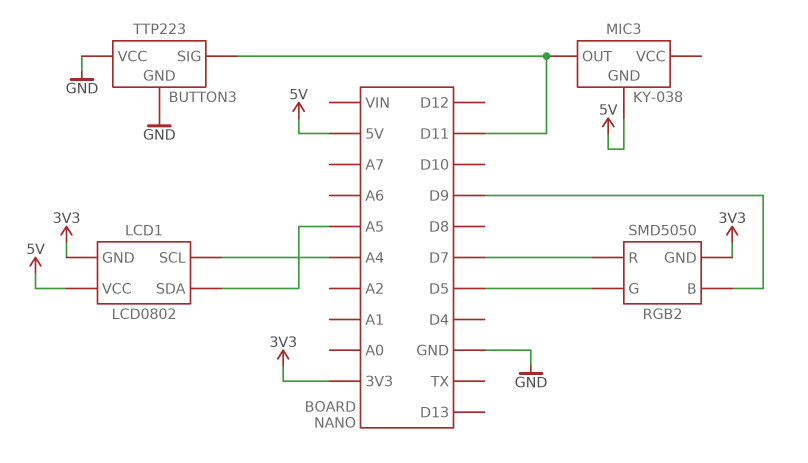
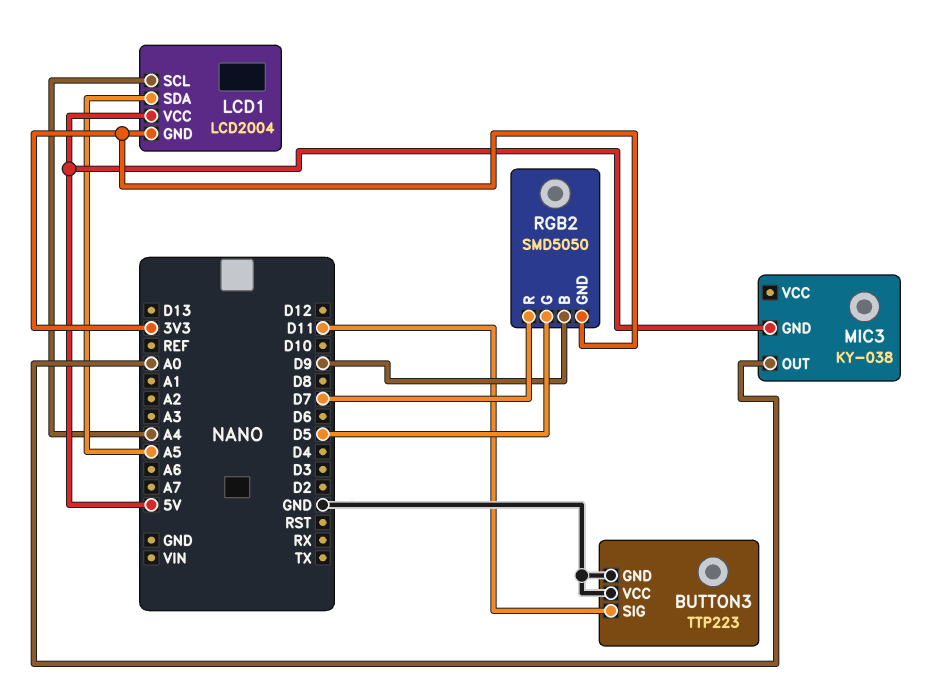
LCD1: LCD0802 -> LCD2004
MIC3 pin OUT: D11 -> A0

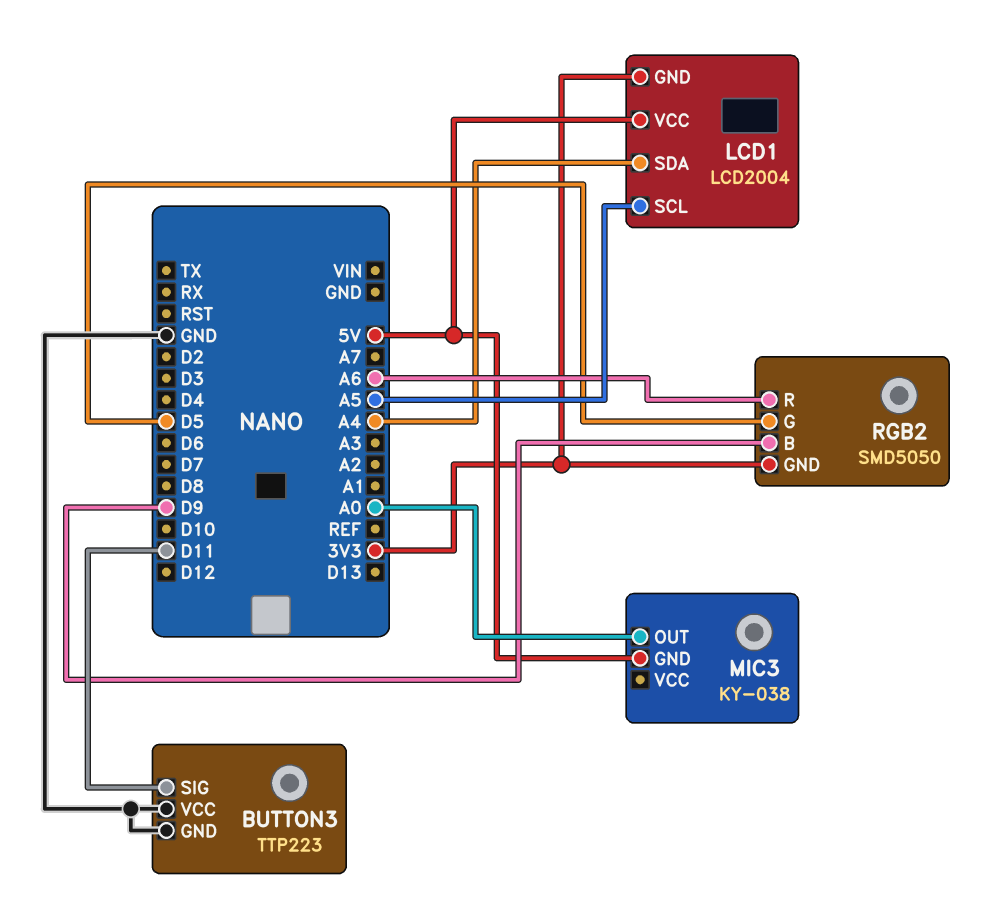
LCD1 pin SCL: A4 -> A5
LCD1 pin SDA: A5 -> A4
RGB2 pin R: D7 -> A6

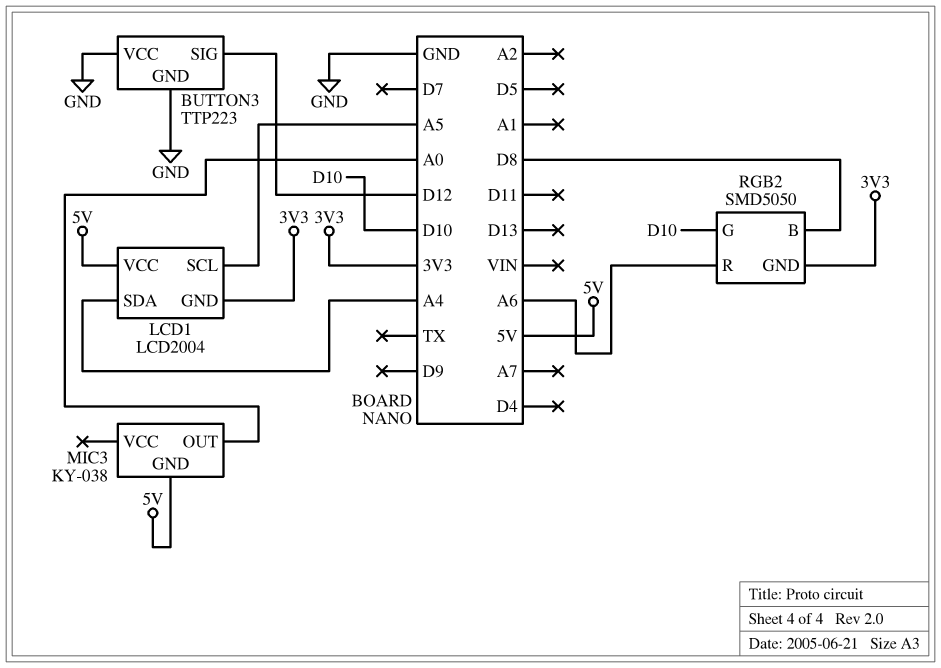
BUTTON3 pin SIG: D11 -> D12
RGB2 pin B: D9 -> D8
RGB2 pin G: D5 -> D10

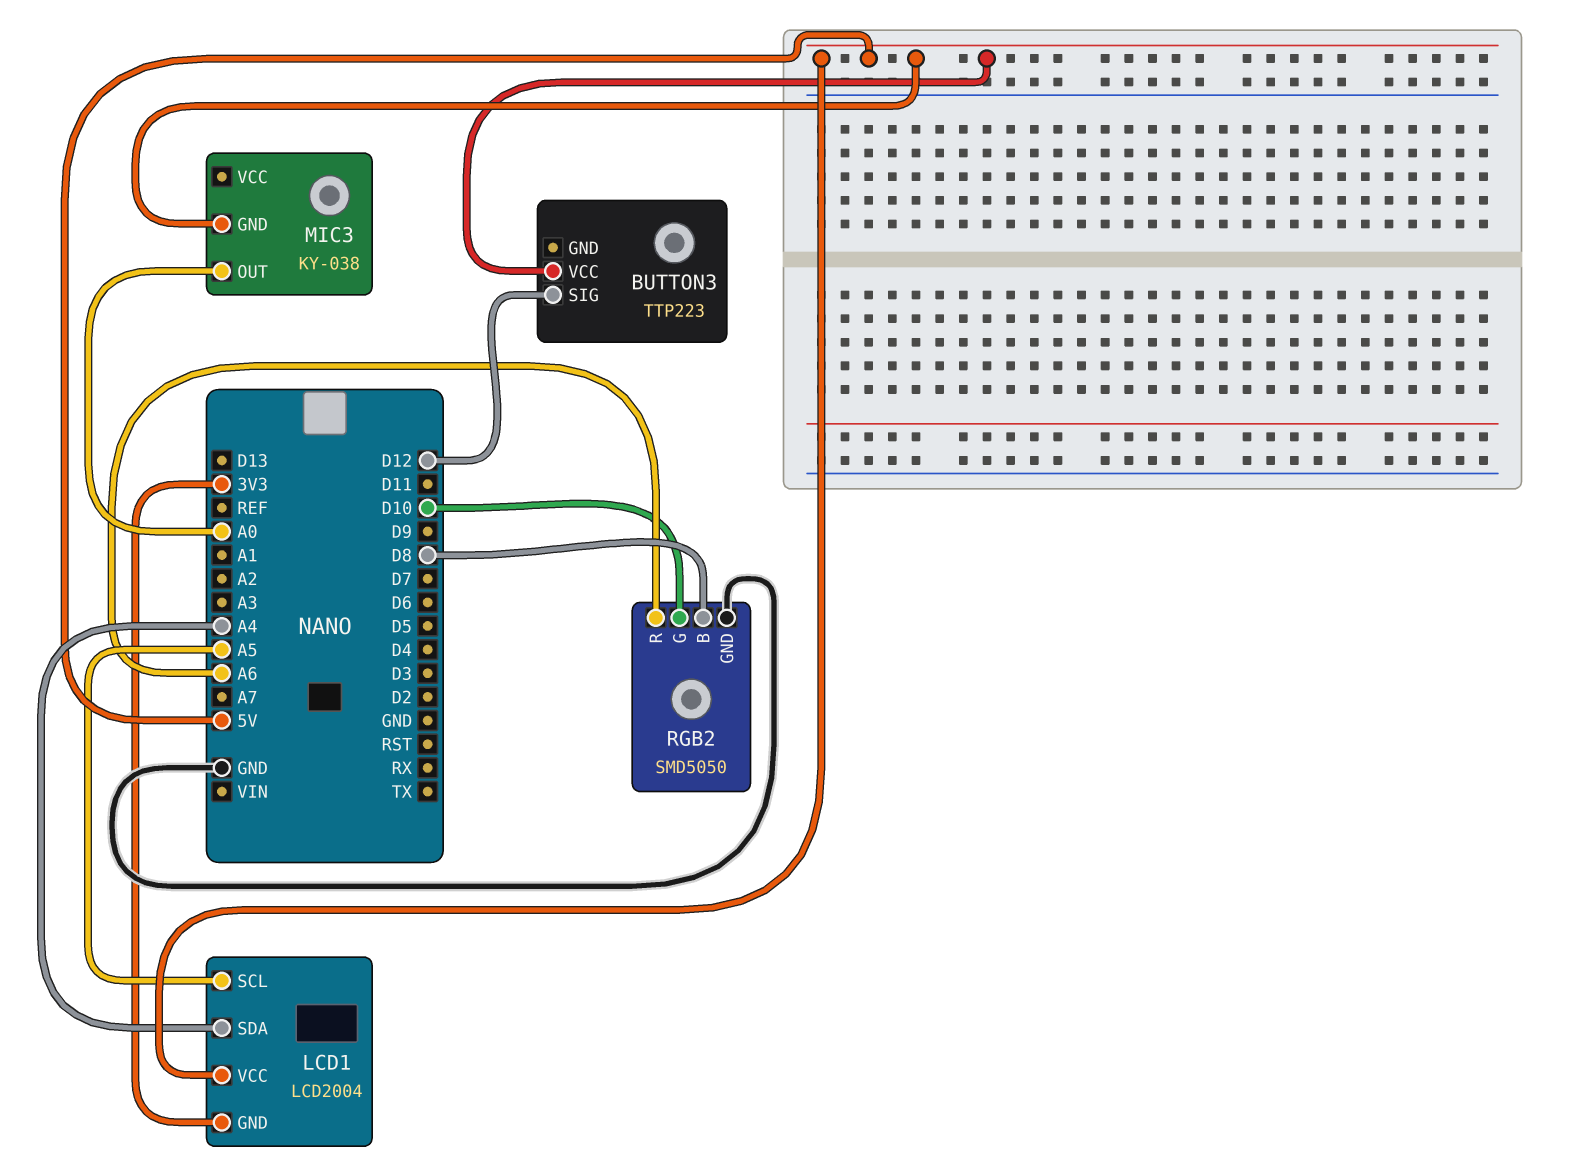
BUTTON3 pin GND: GND -> none
BUTTON3 pin VCC: GND -> 5V
RGB2 pin GND: 3V3 -> GND

